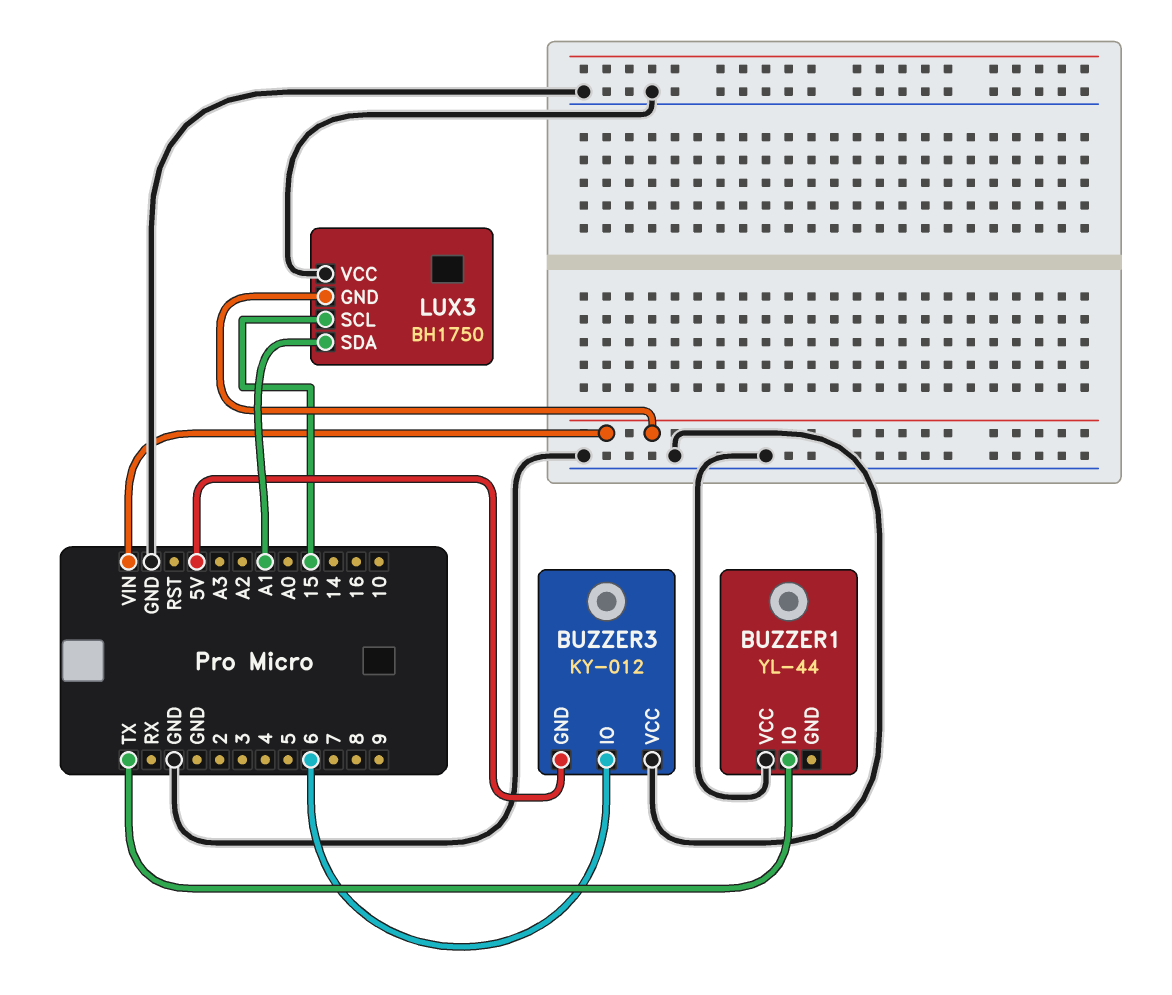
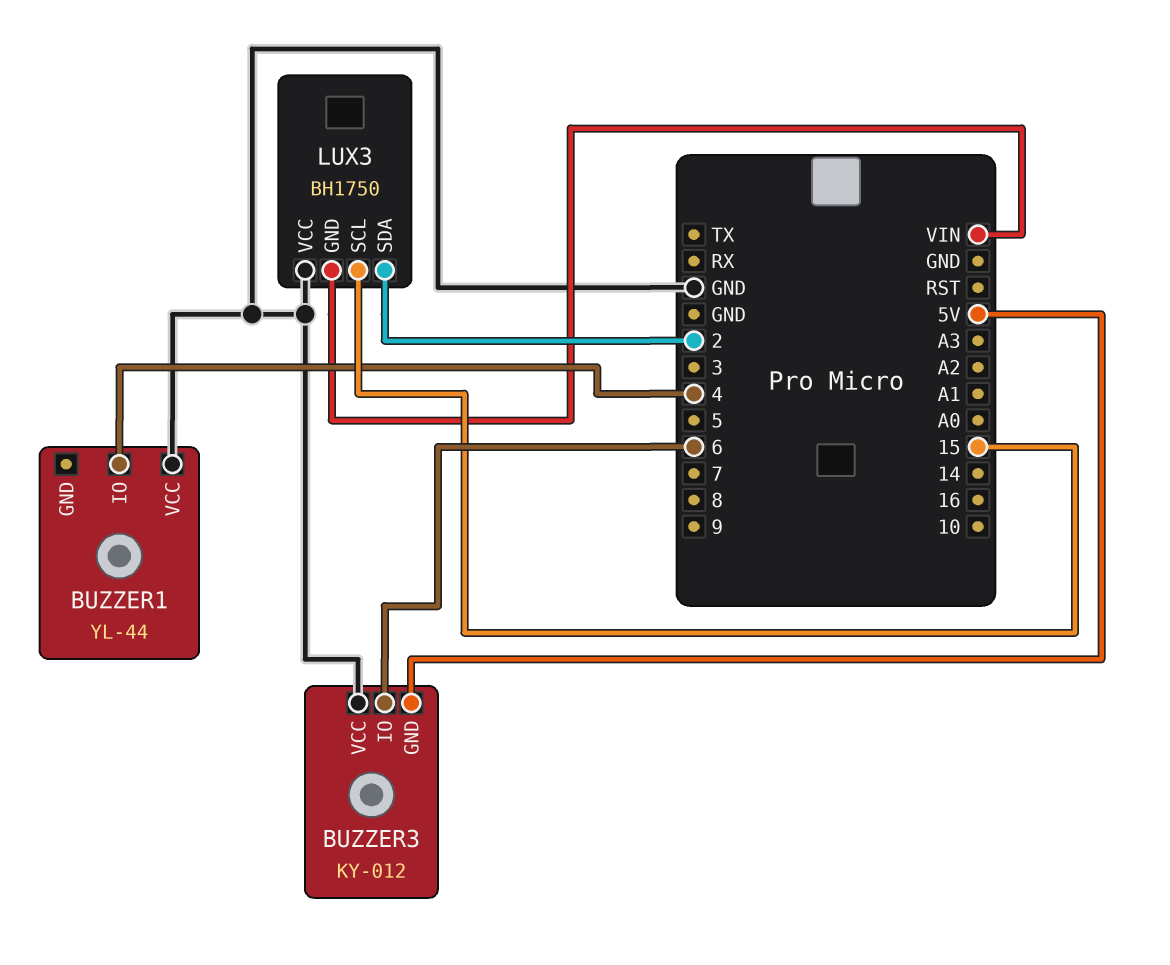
BUZZER1 pin IO: TX -> 4
LUX3 pin SDA: A1 -> 2

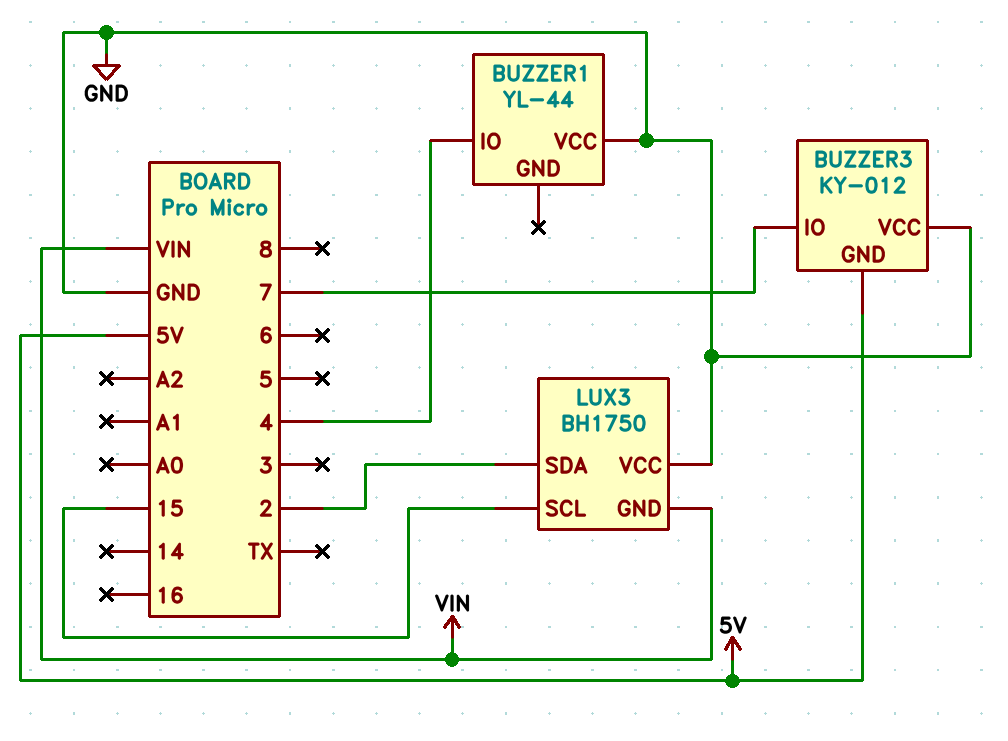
BUZZER3 pin IO: 6 -> 7

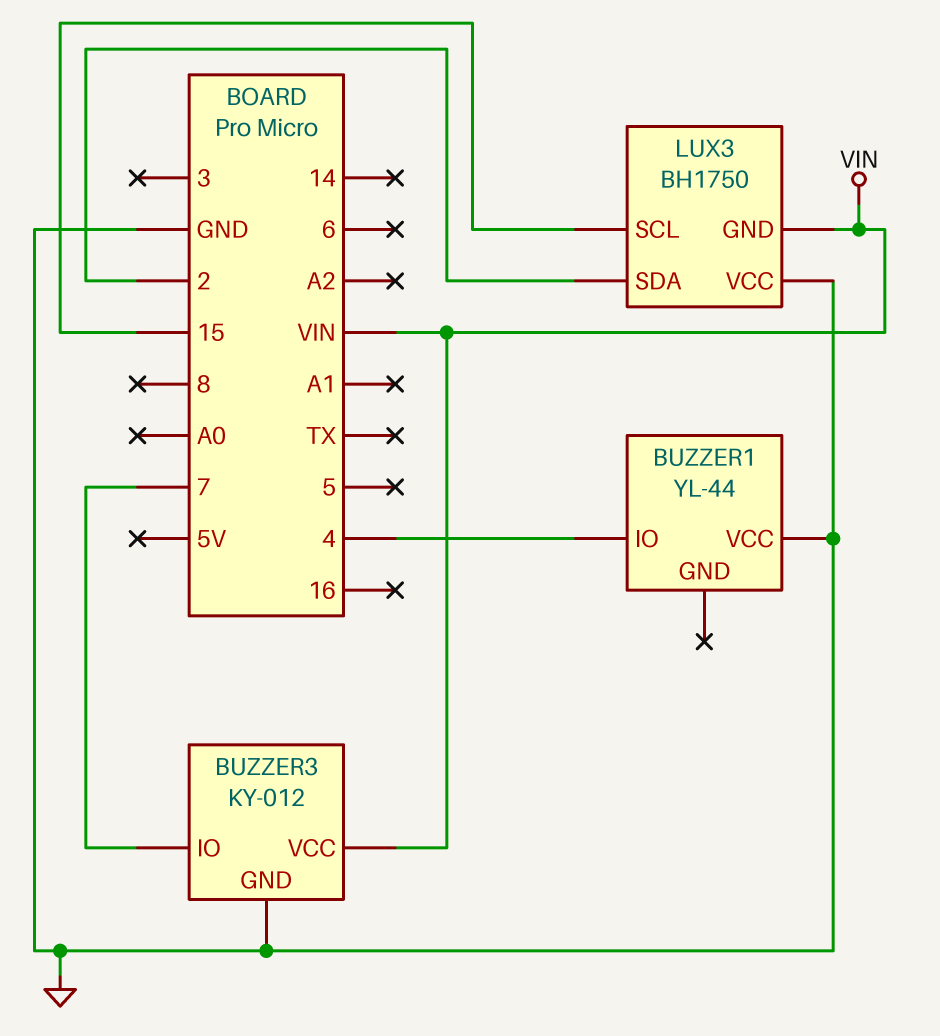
BUZZER3 pin GND: 5V -> GND
BUZZER3 pin VCC: GND -> VIN

